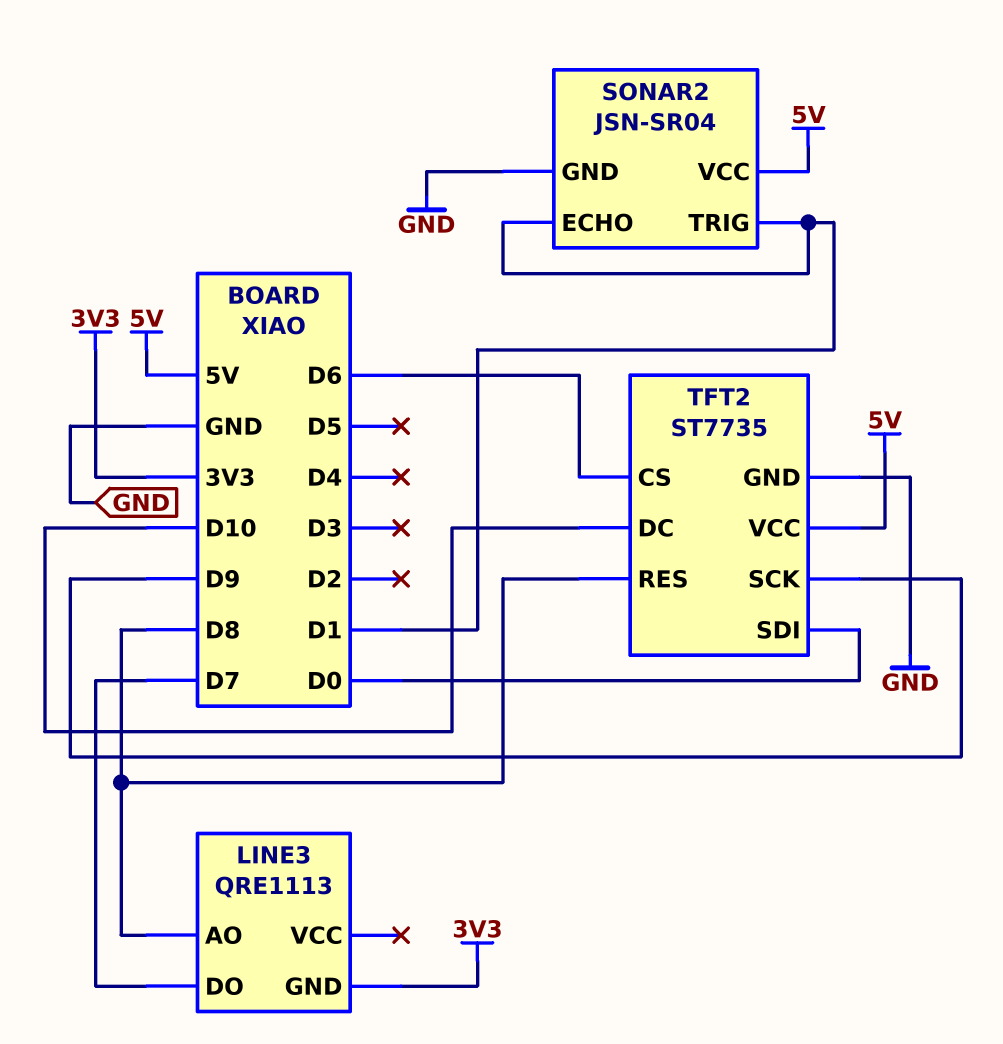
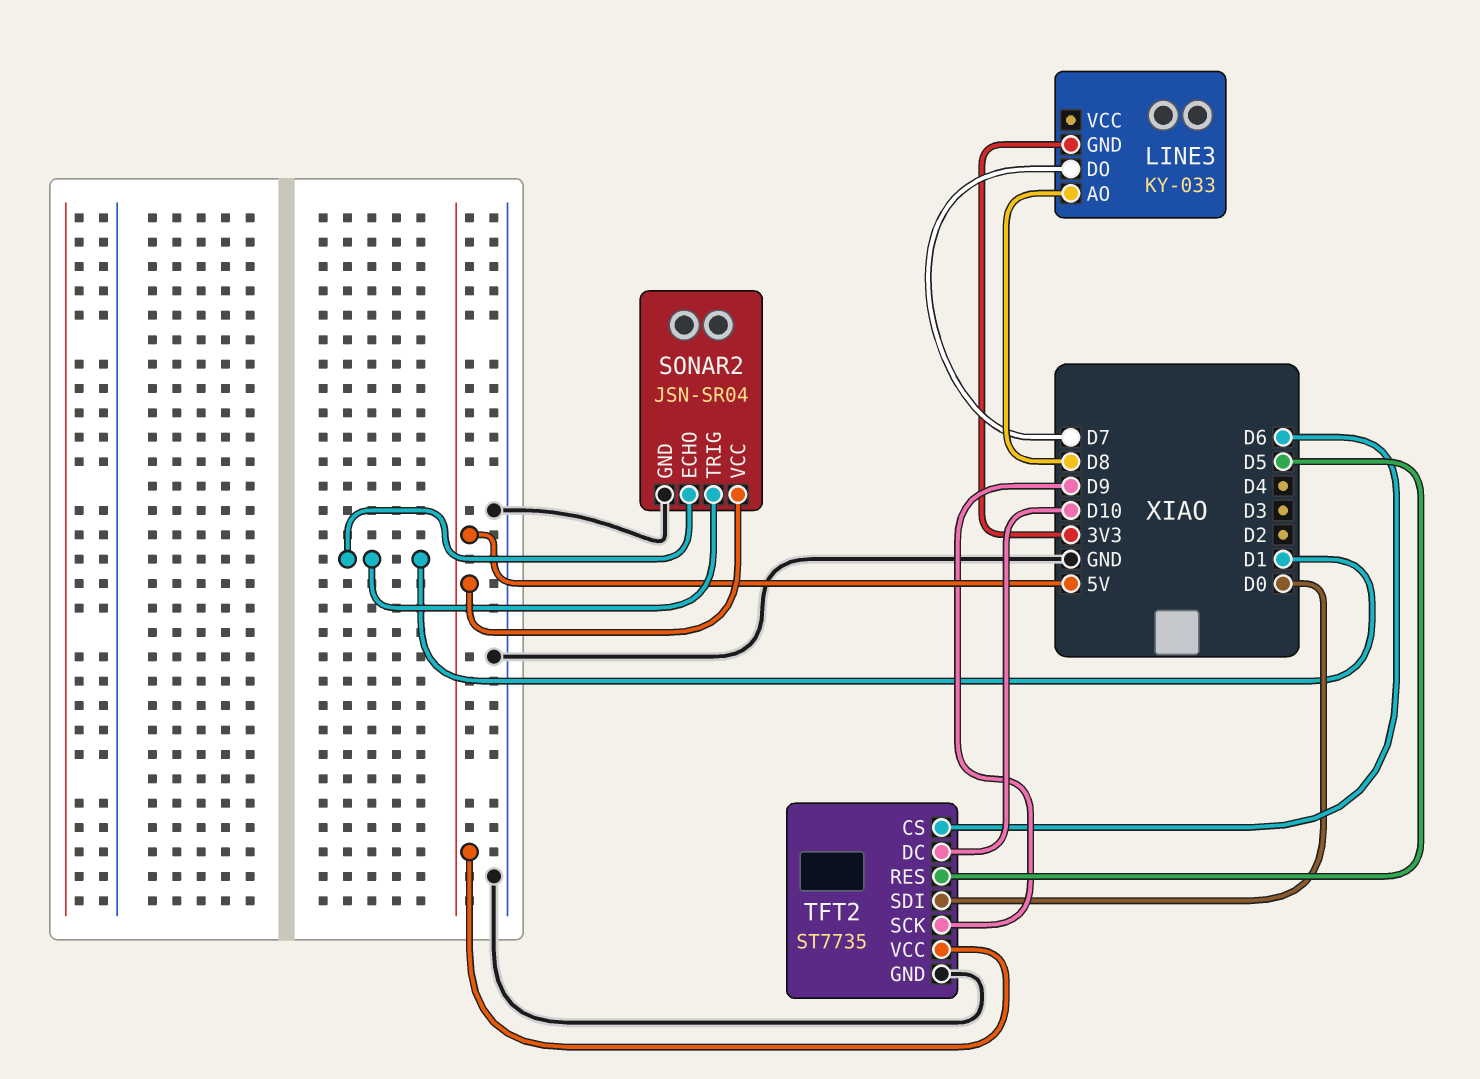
LINE3: QRE1113 -> KY-033
TFT2 pin RES: D8 -> D5

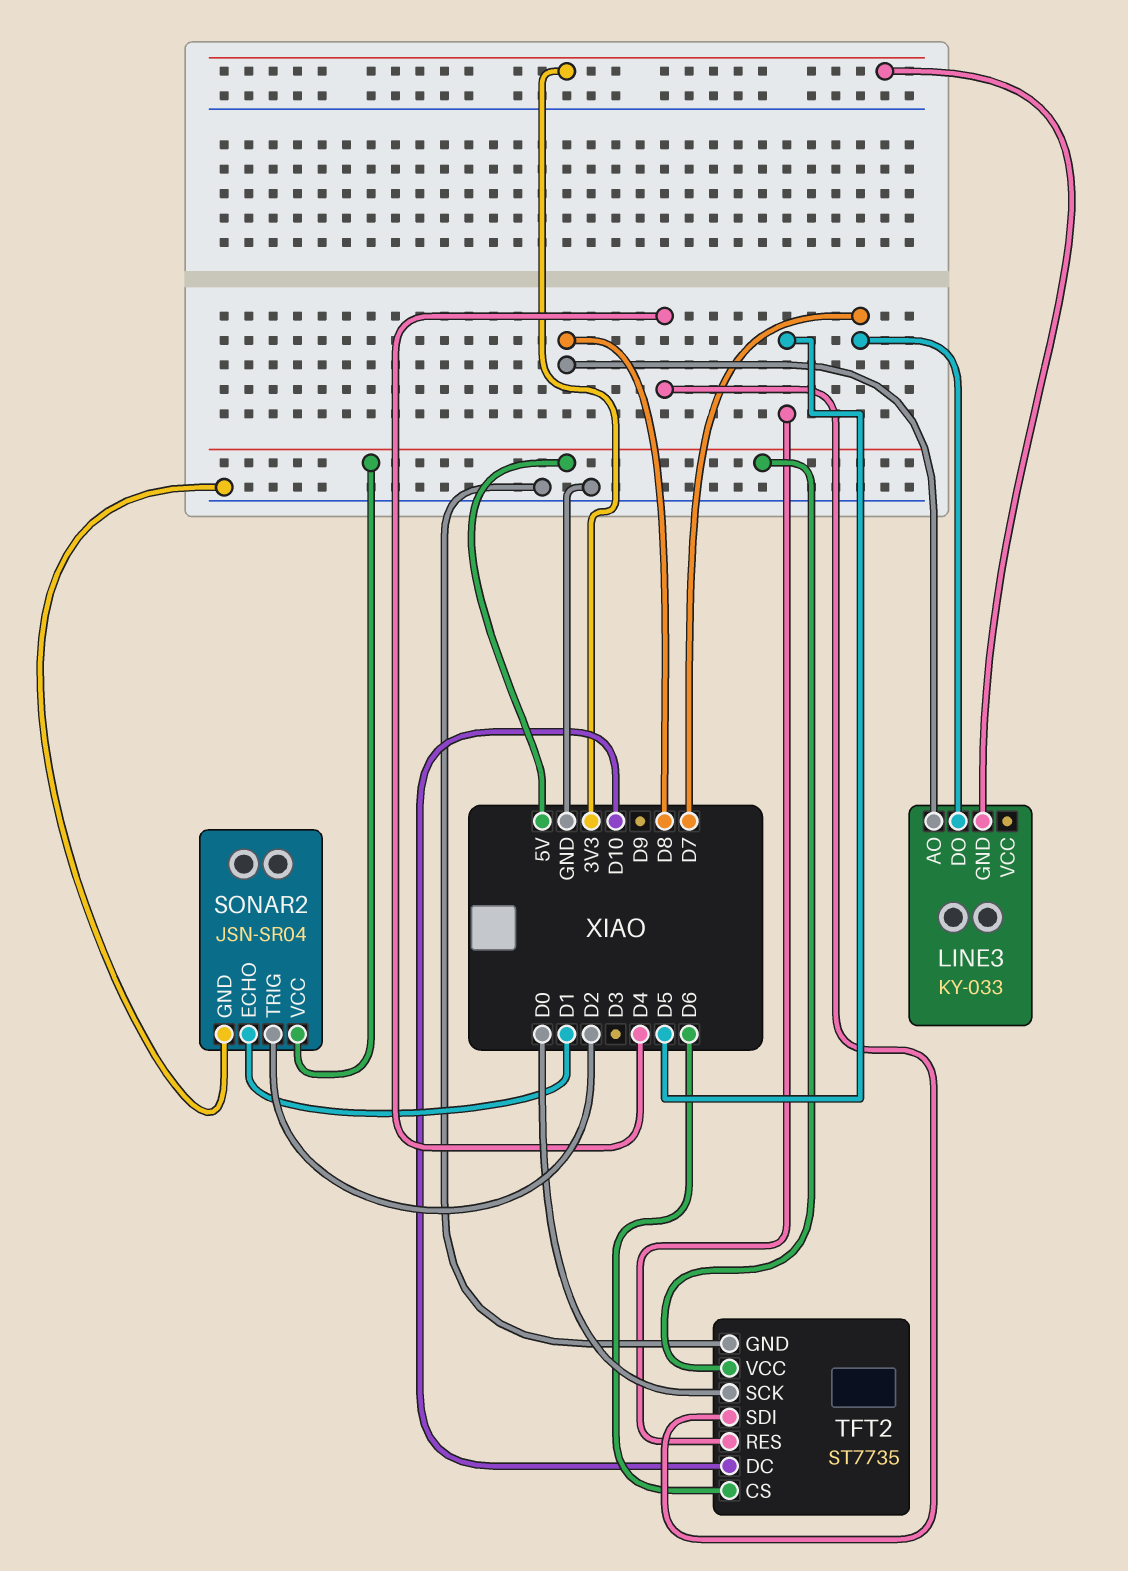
SONAR2 pin TRIG: D1 -> D2
TFT2 pin SCK: D9 -> D0
TFT2 pin SDI: D0 -> D4

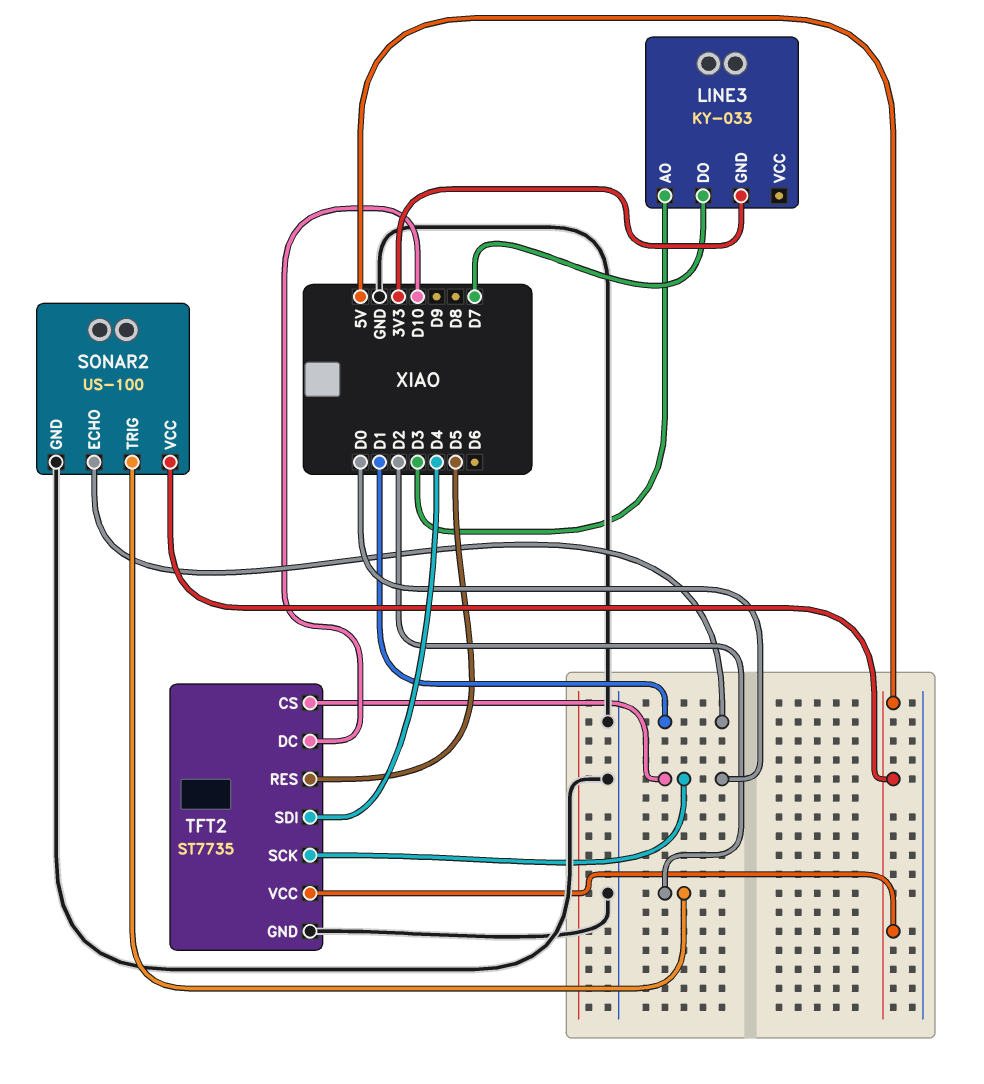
LINE3 pin AO: D8 -> D3
SONAR2: JSN-SR04 -> US-100
TFT2 pin CS: D6 -> D0

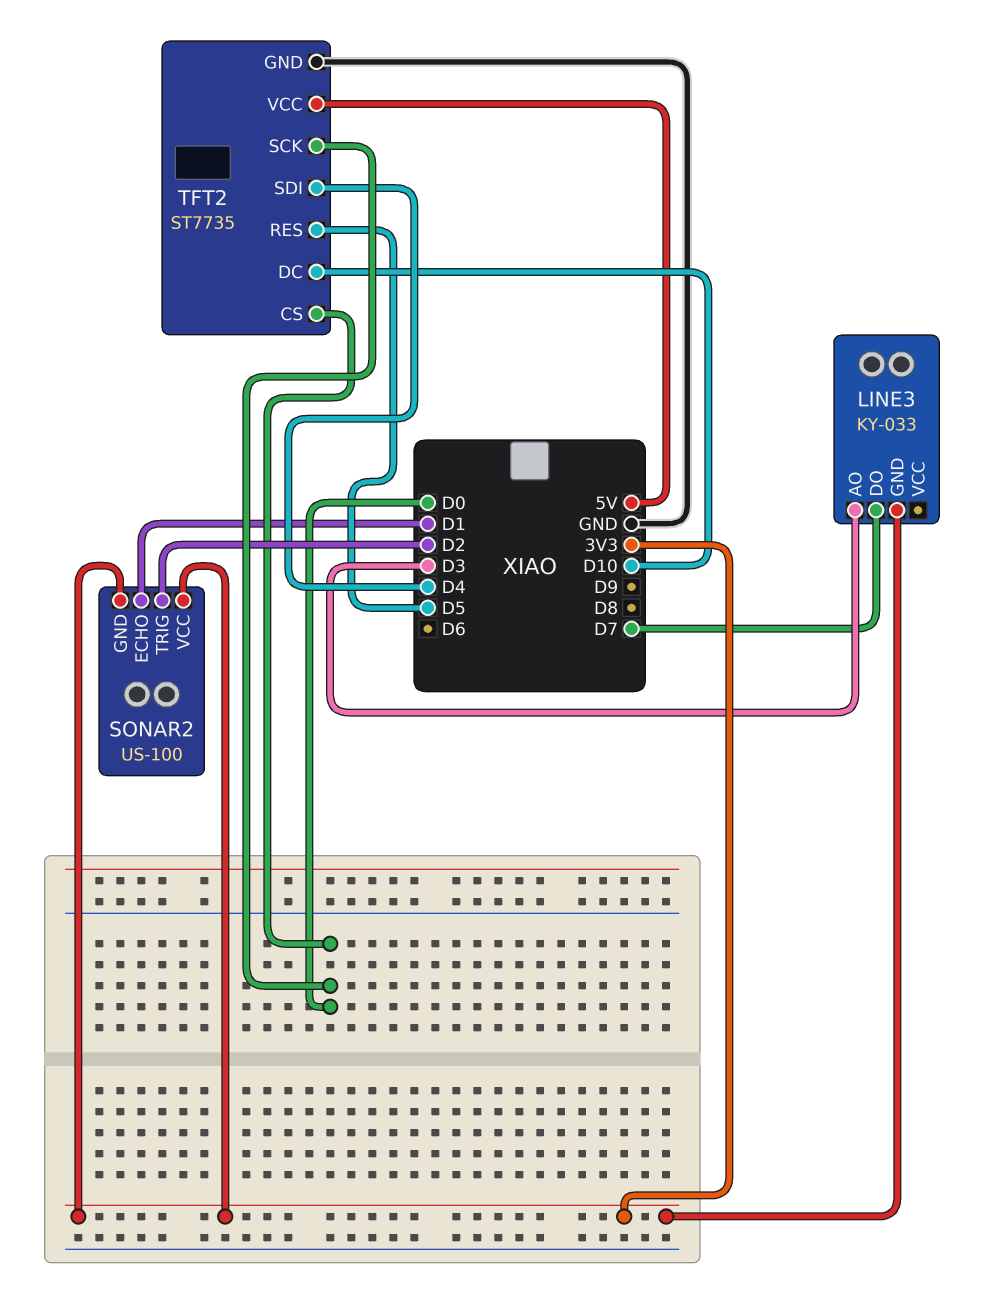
SONAR2 pin GND: GND -> 3V3
SONAR2 pin VCC: 5V -> 3V3

